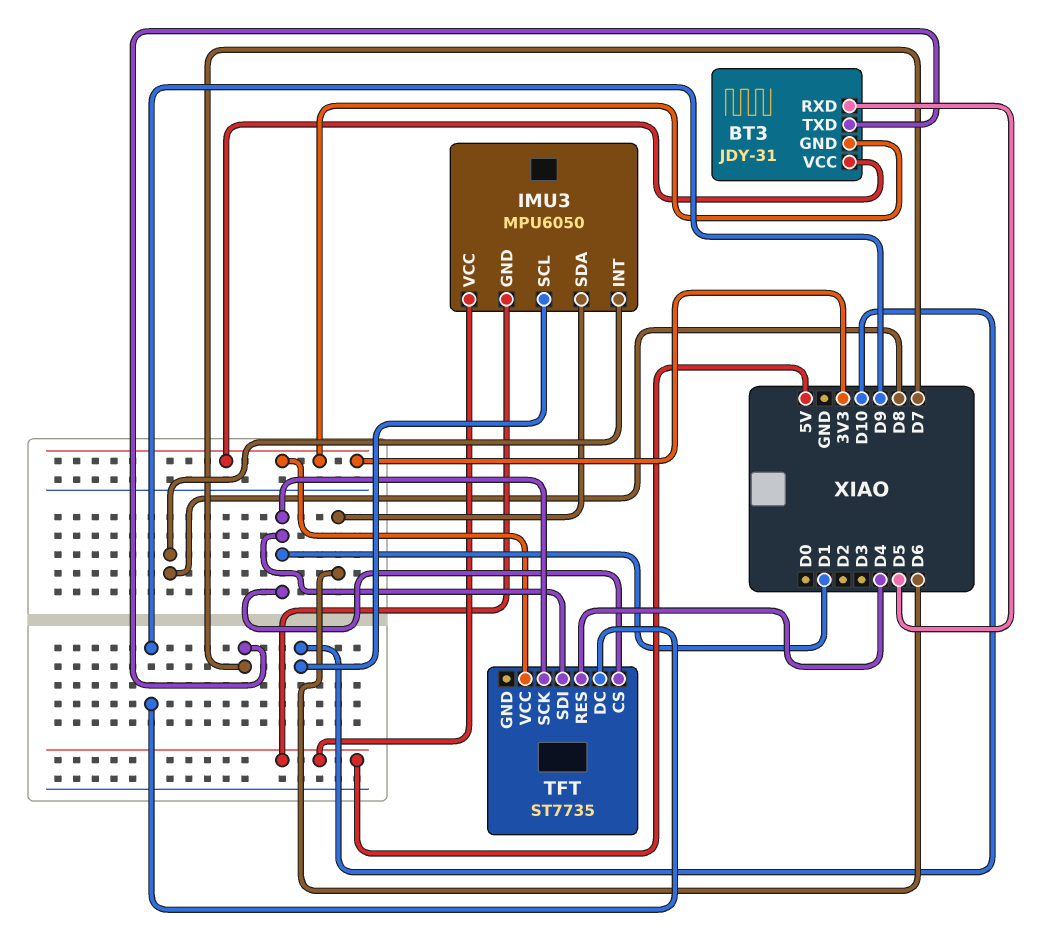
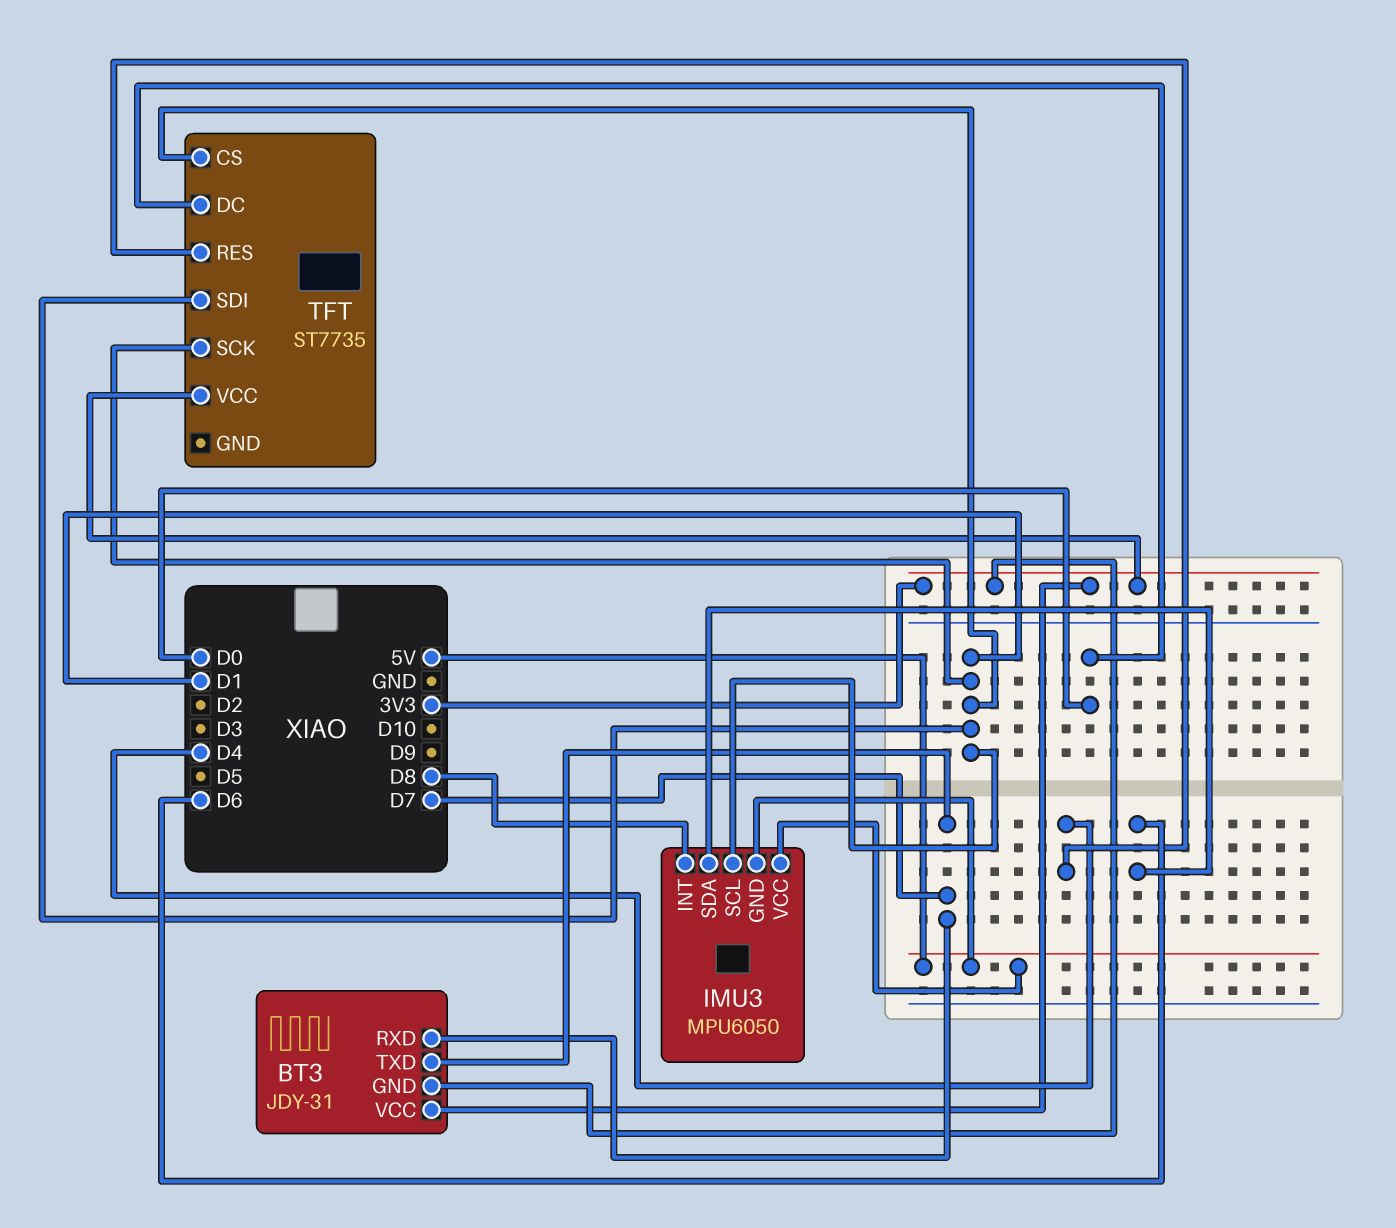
BT3 pin RXD: D5 -> D7
IMU3 pin SCL: D10 -> D1
TFT pin DC: D9 -> D0

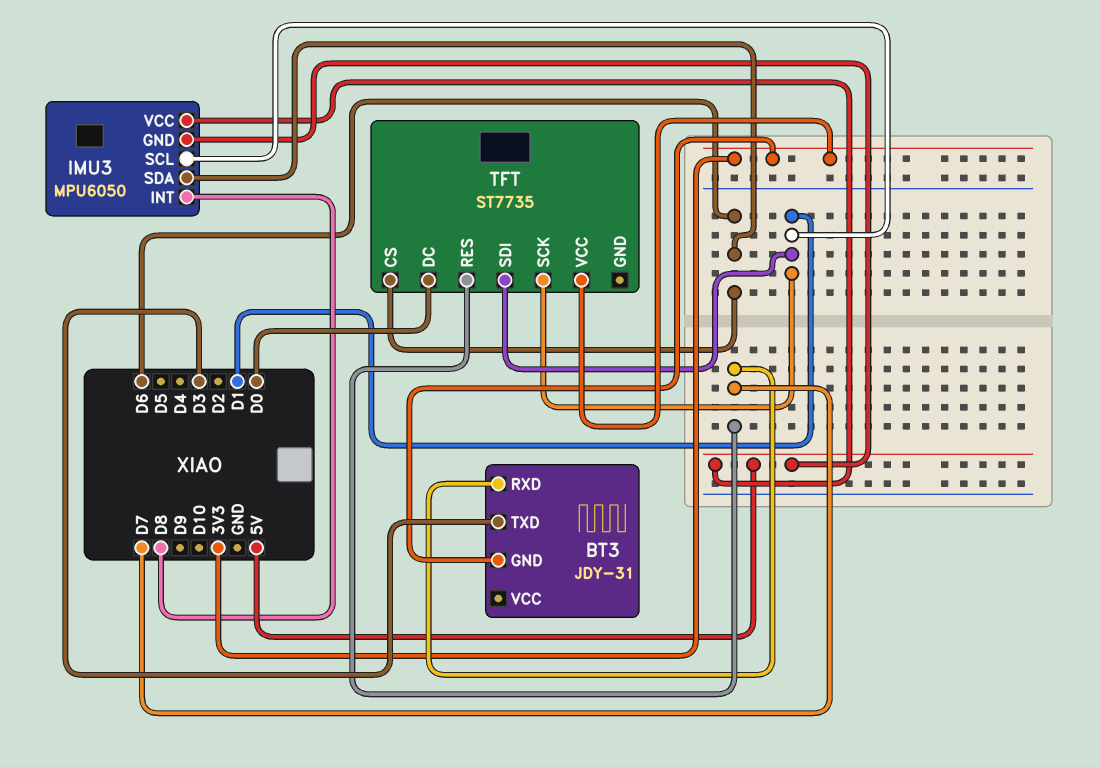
BT3 pin TXD: D7 -> D3
BT3 pin VCC: 3V3 -> none
TFT pin CS: D1 -> D6
TFT pin RES: D4 -> D7

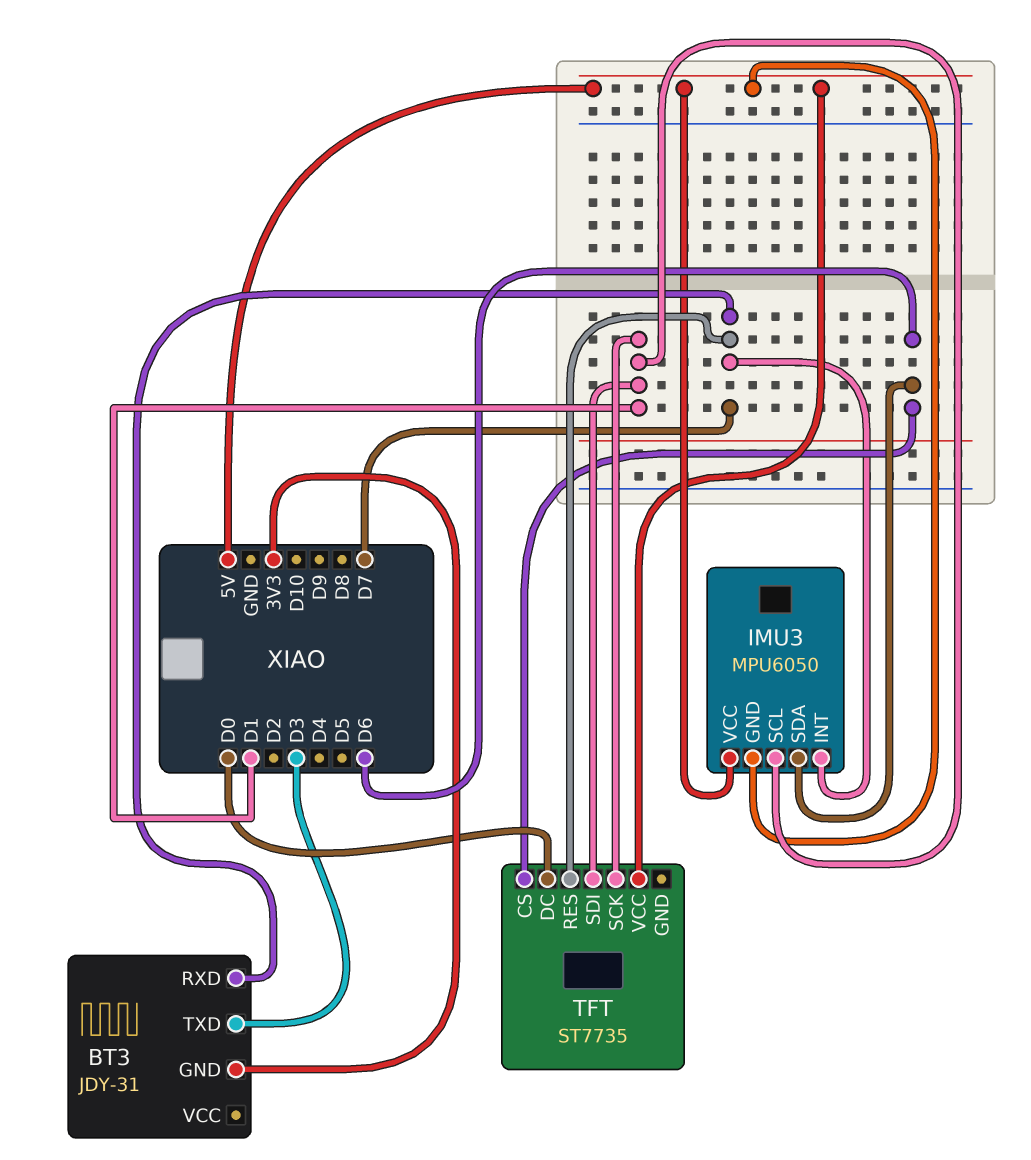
IMU3 pin INT: D8 -> D7
TFT pin VCC: 3V3 -> 5V

